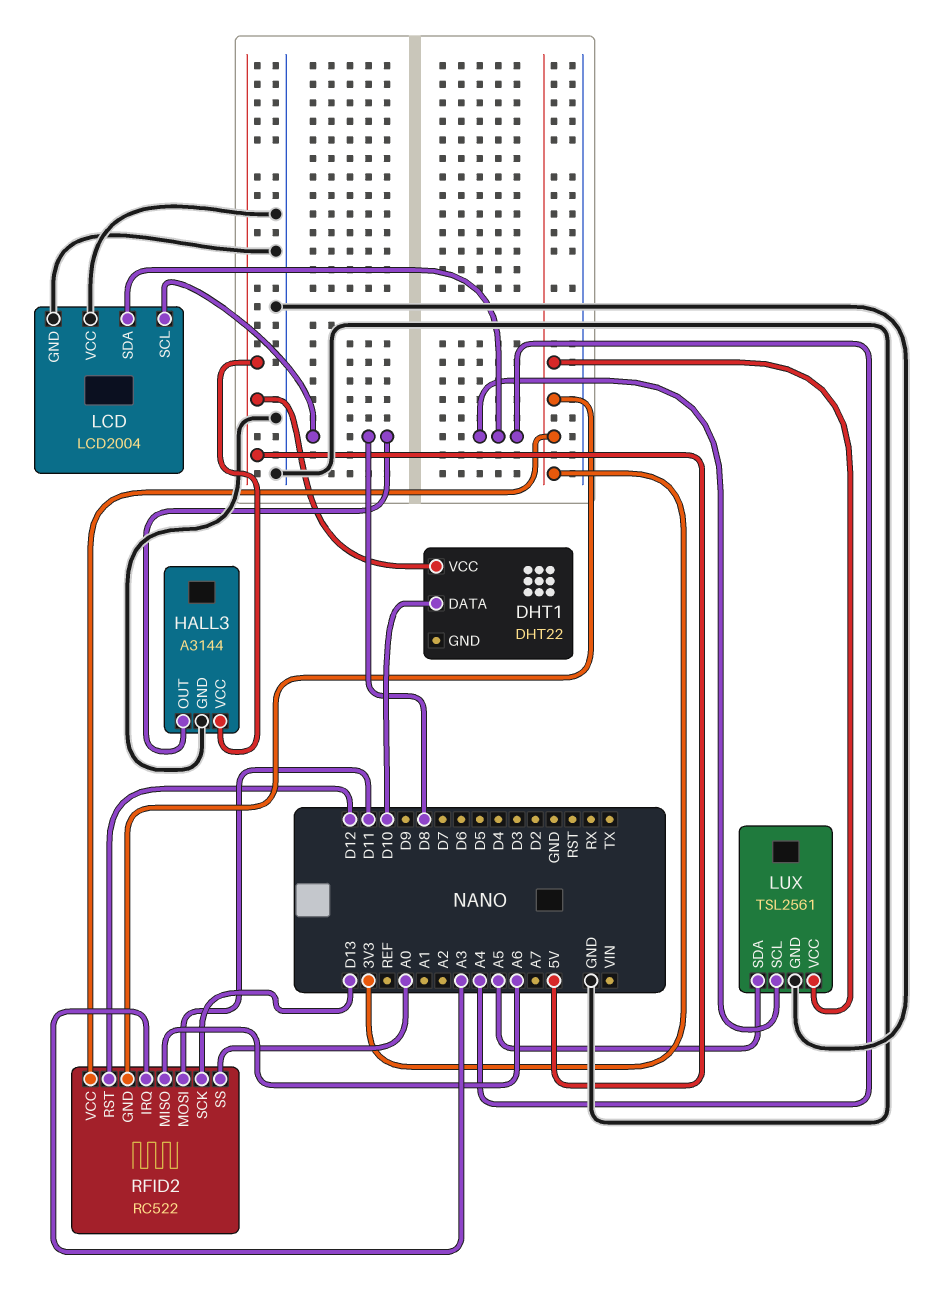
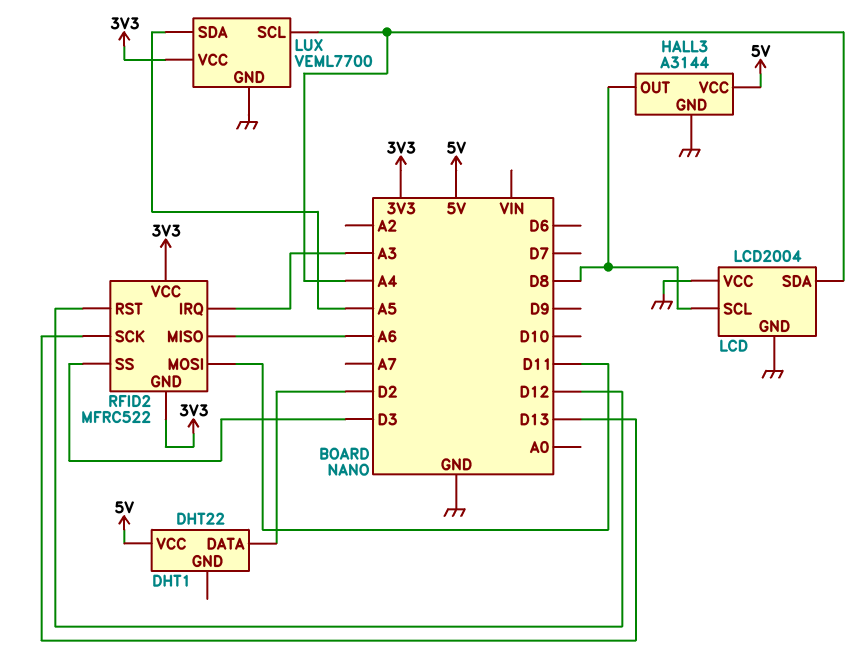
DHT1 pin DATA: D10 -> D2
LUX: TSL2561 -> VEML7700
RFID2: RC522 -> MFRC522
RFID2 pin SS: A0 -> D3

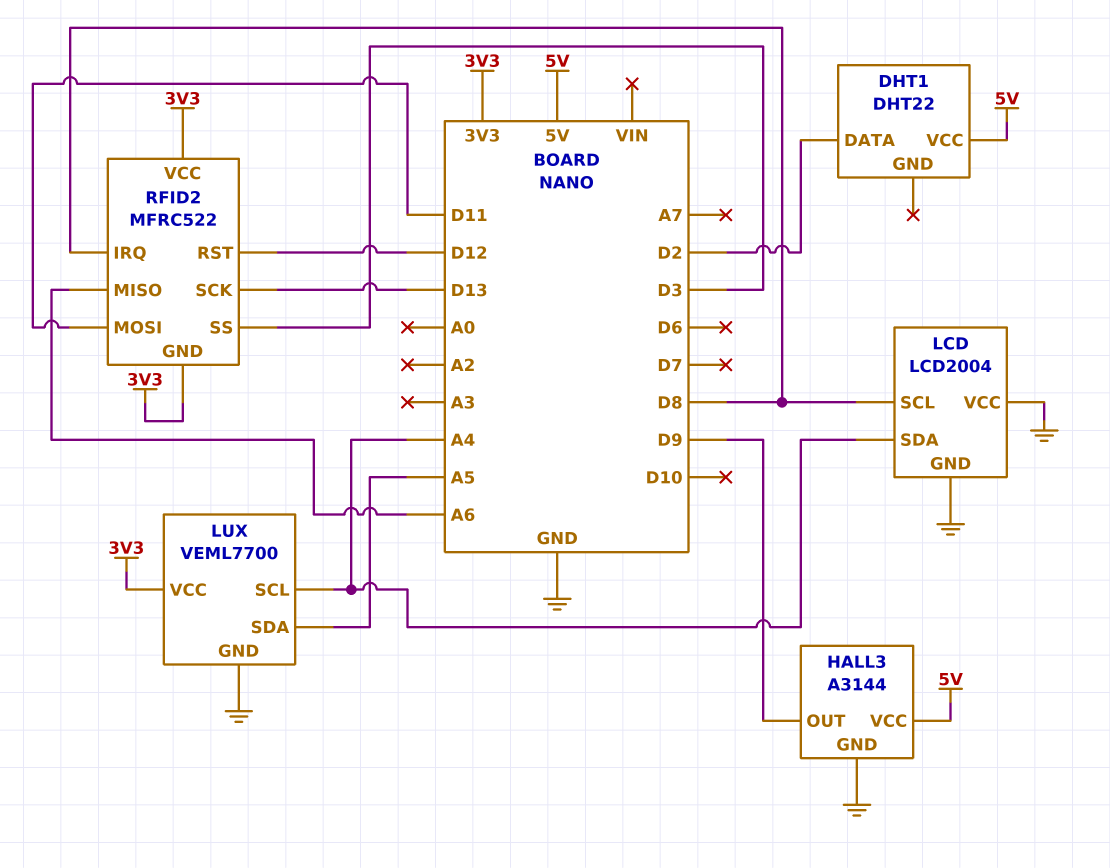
HALL3 pin OUT: D8 -> D9
RFID2 pin IRQ: A3 -> D8

